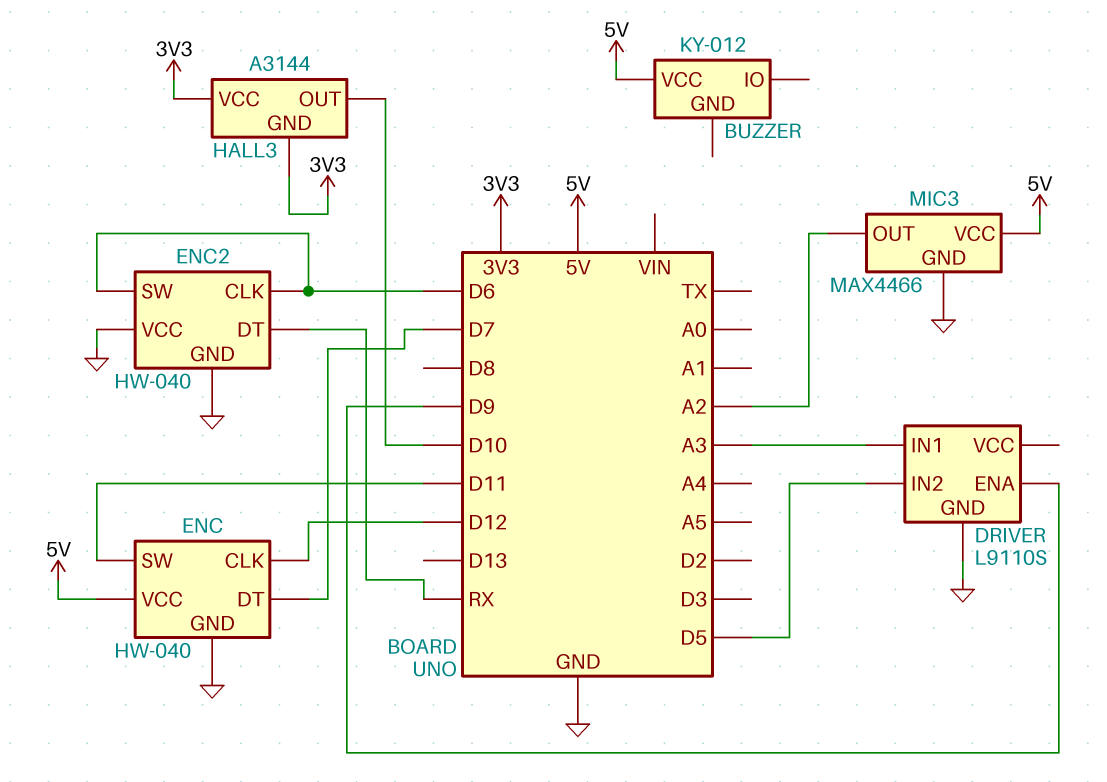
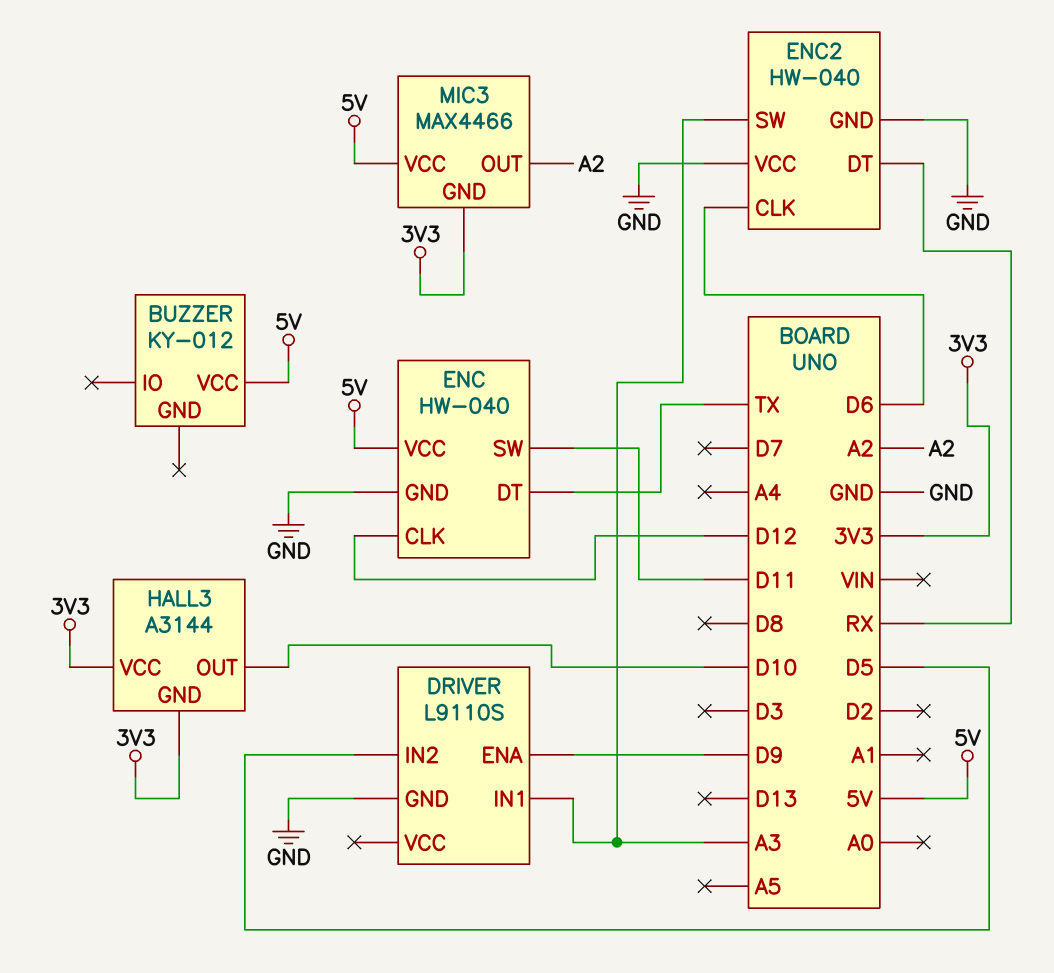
ENC pin DT: D7 -> TX
ENC2 pin SW: D6 -> A3
MIC3 pin GND: GND -> 3V3

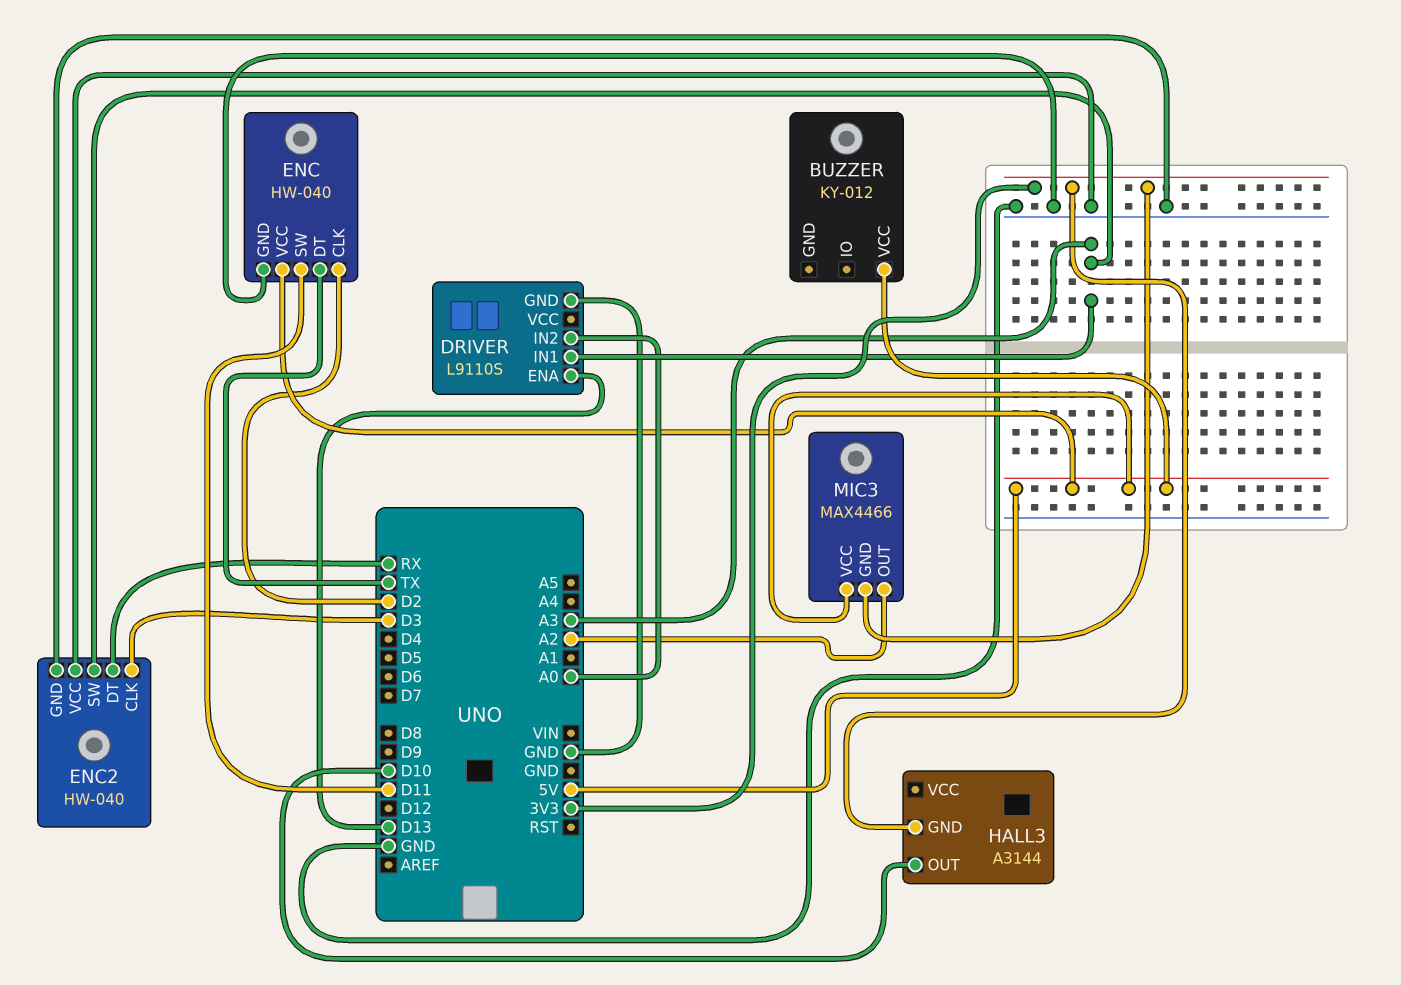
DRIVER pin ENA: D9 -> D13
DRIVER pin IN2: D5 -> A0
ENC pin CLK: D12 -> D2
ENC2 pin CLK: D6 -> D3
HALL3 pin VCC: 3V3 -> none

